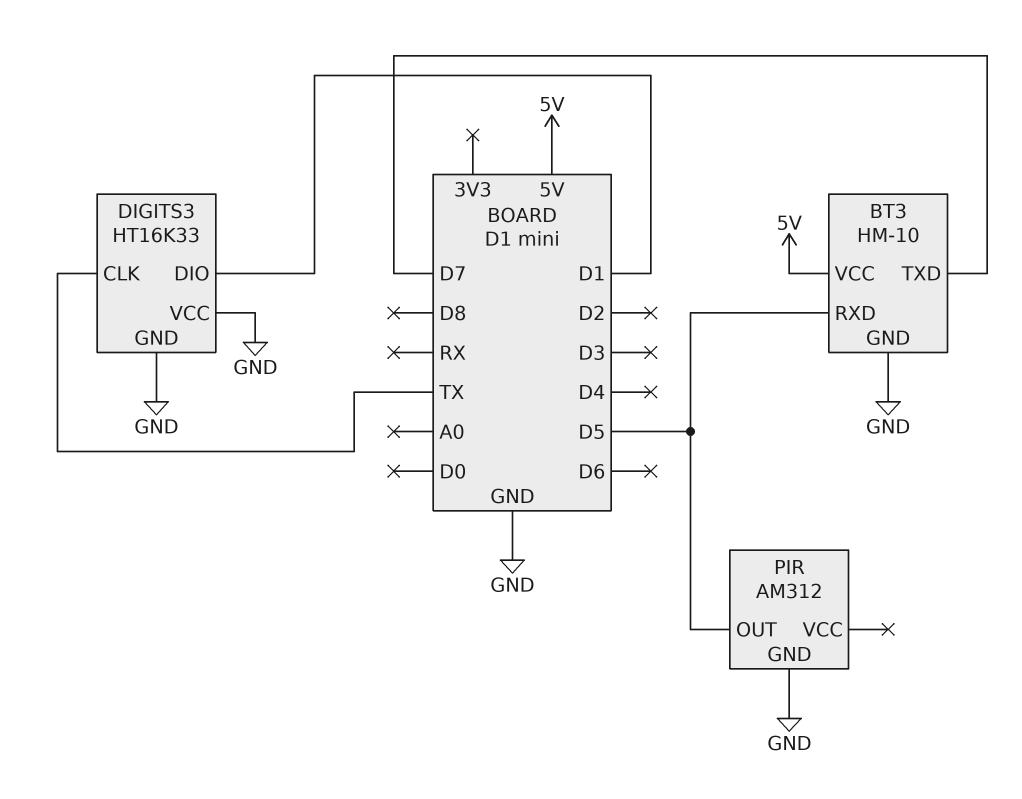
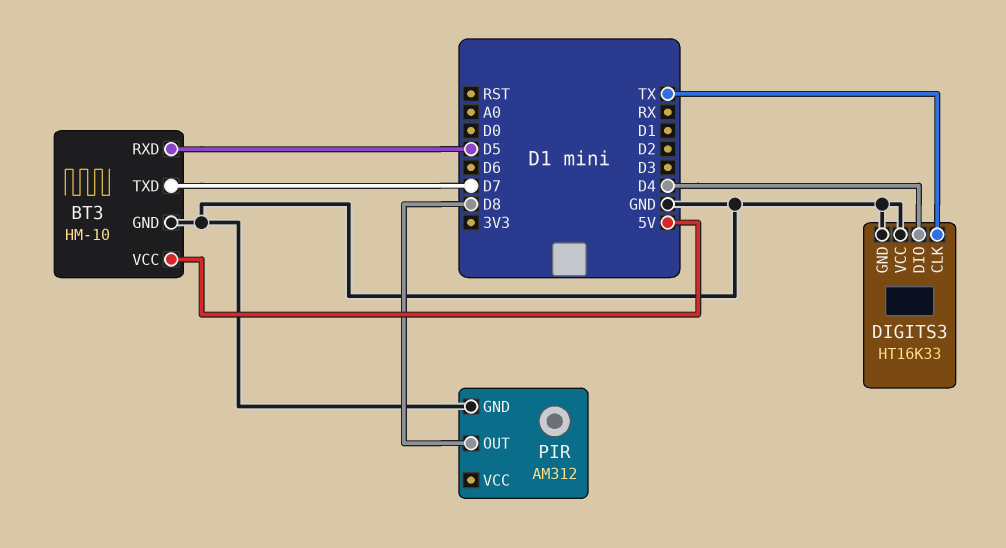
DIGITS3 pin DIO: D1 -> D4
PIR pin OUT: D5 -> D8

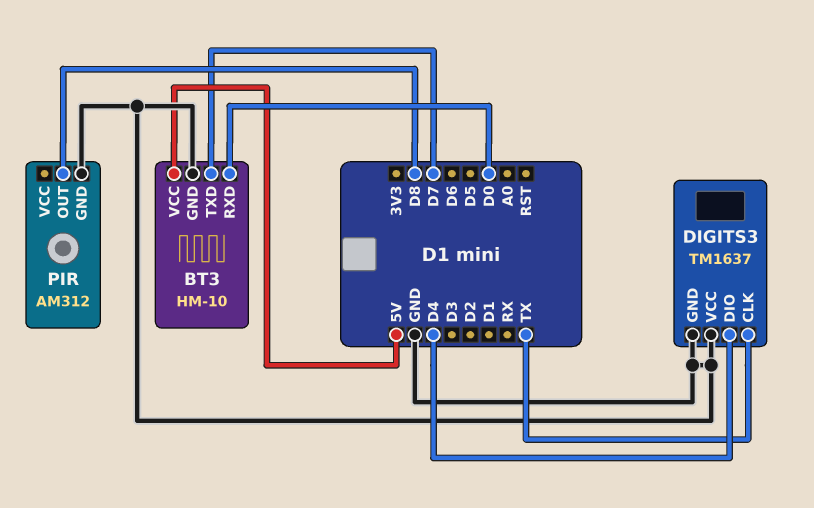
BT3 pin RXD: D5 -> D0
DIGITS3: HT16K33 -> TM1637

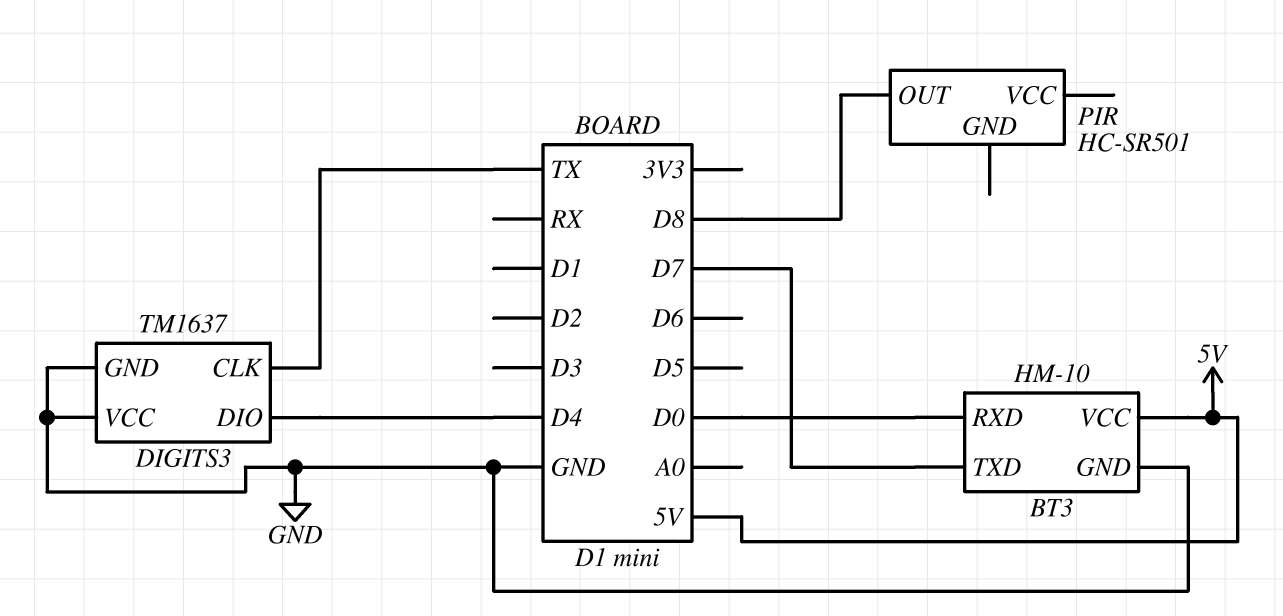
PIR: AM312 -> HC-SR501
PIR pin GND: GND -> none

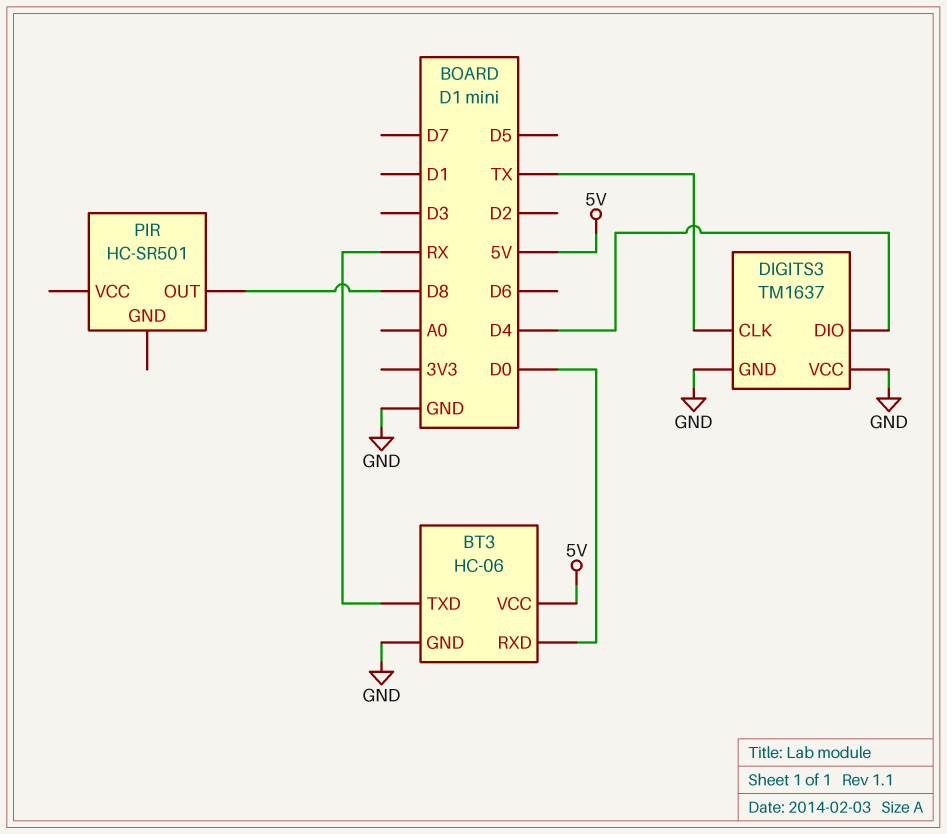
BT3: HM-10 -> HC-06
BT3 pin TXD: D7 -> RX

